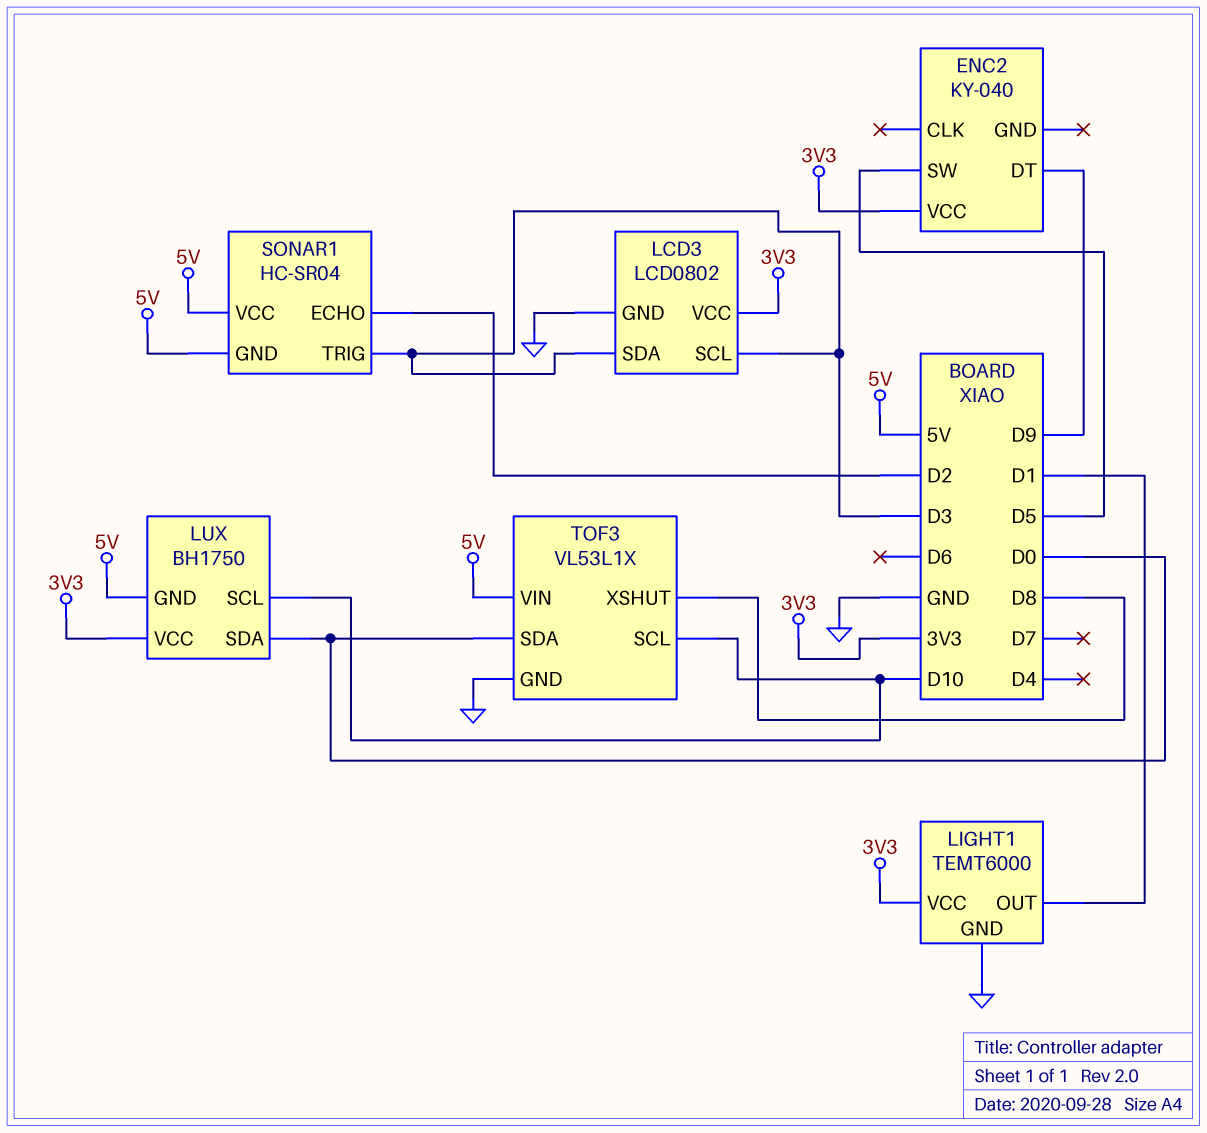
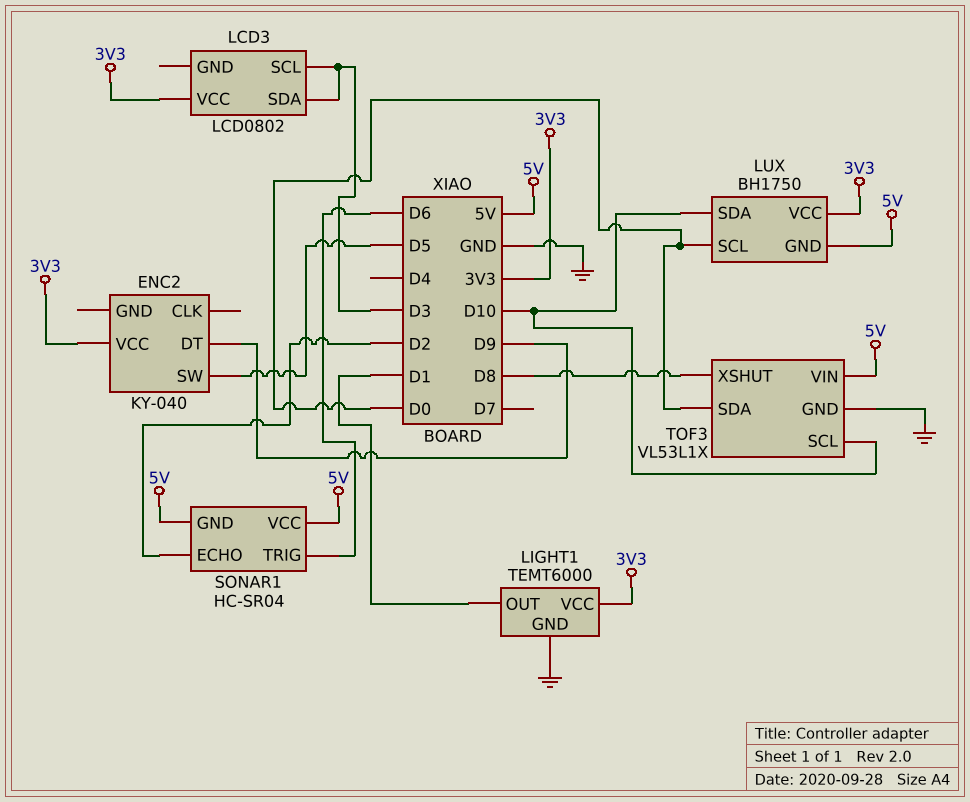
LCD3 pin GND: GND -> none
LUX pin SCL: D10 -> D0
LUX pin SDA: D0 -> D10
SONAR1 pin TRIG: D3 -> D6

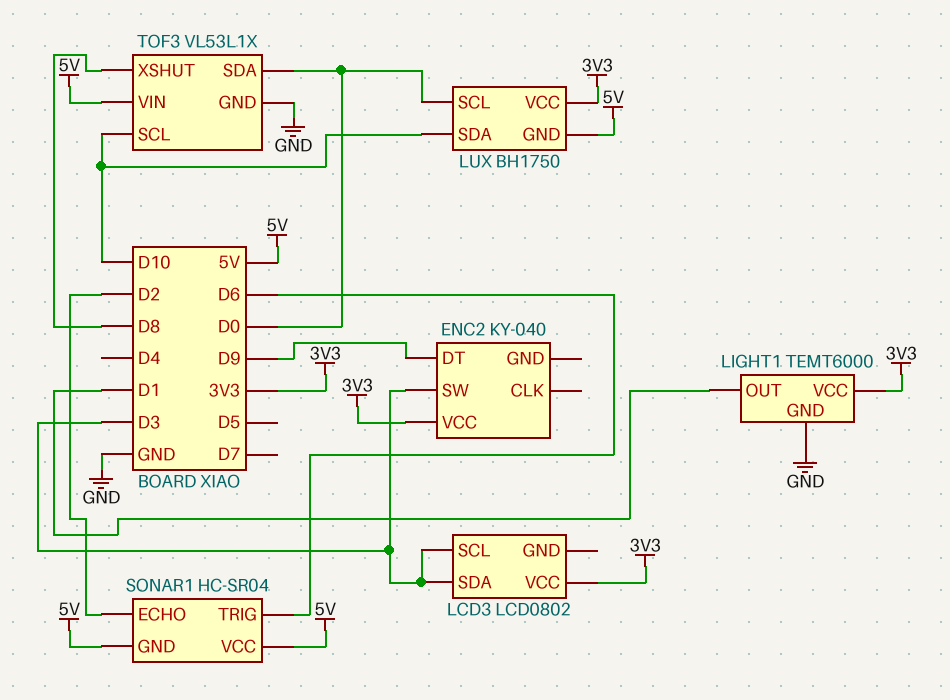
ENC2 pin SW: D5 -> D3

